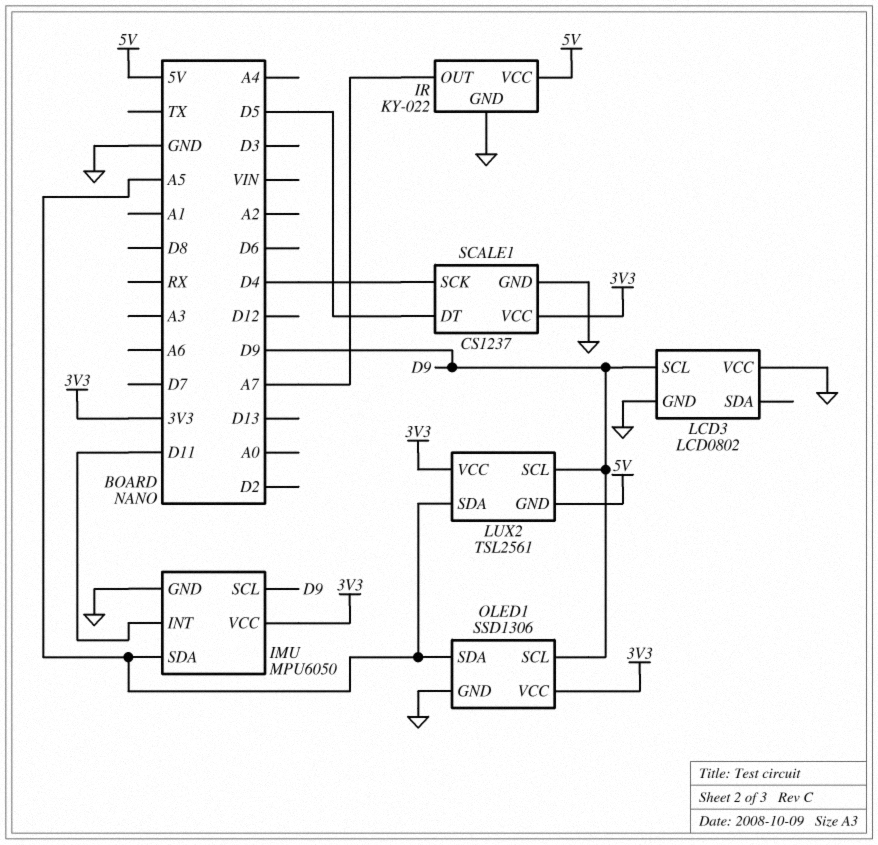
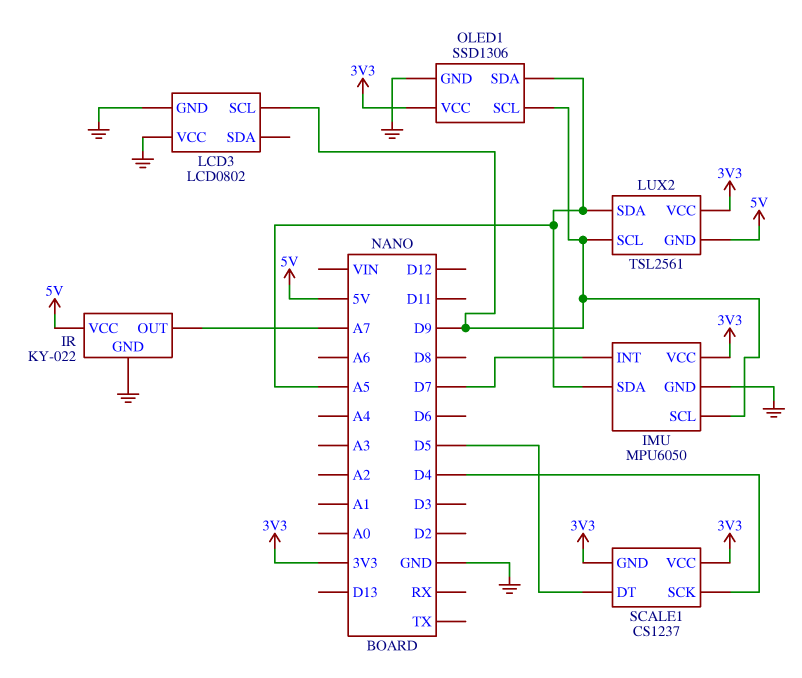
IMU pin INT: D11 -> D7
SCALE1 pin GND: GND -> 3V3

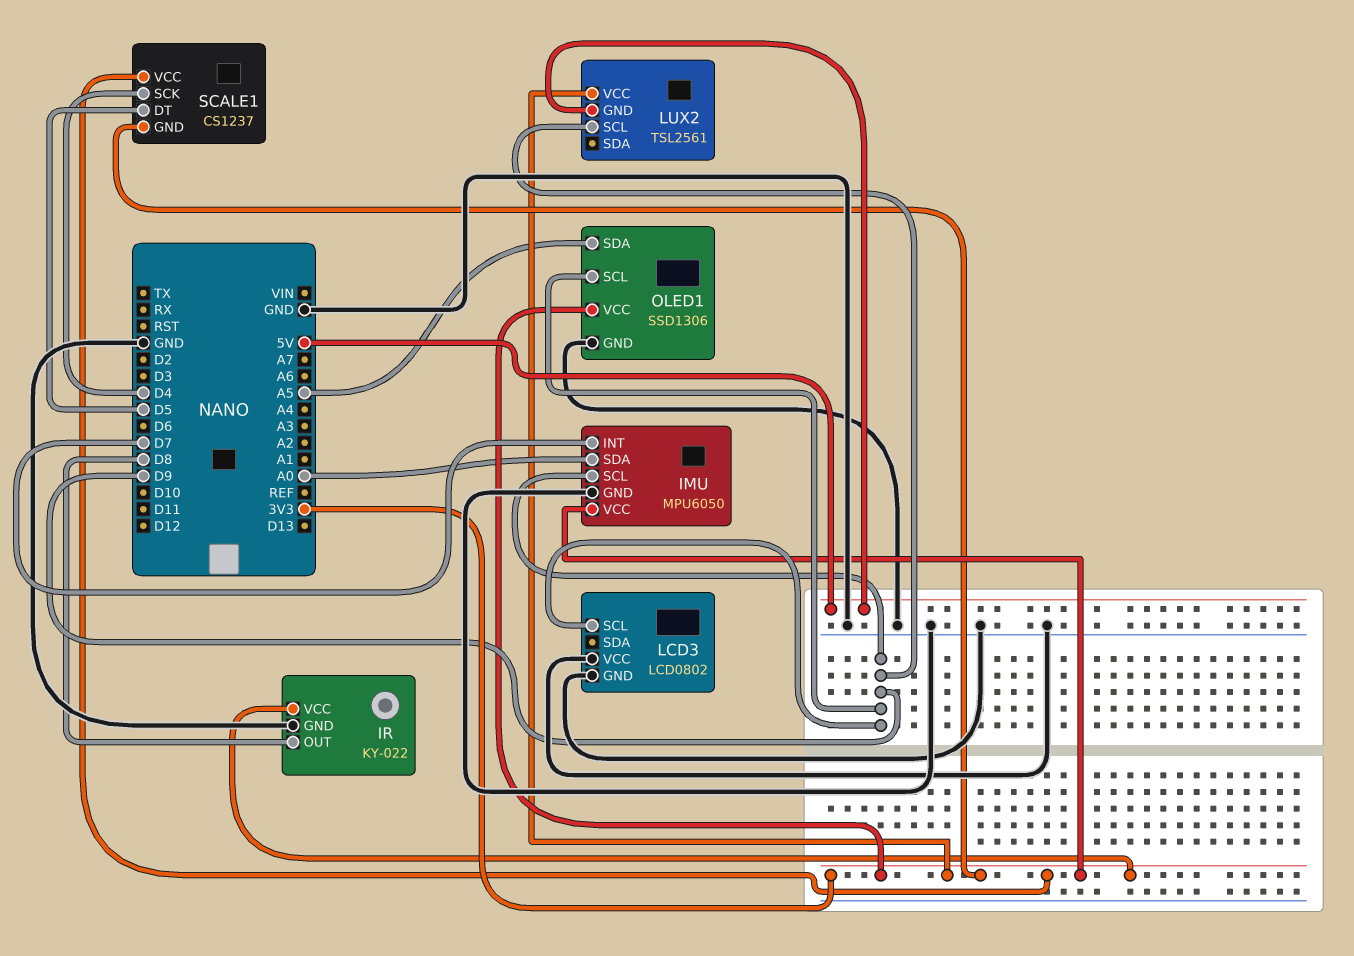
IMU pin SDA: A5 -> A0
IR pin OUT: A7 -> D8
IR pin VCC: 5V -> 3V3
LUX2 pin SDA: A5 -> none

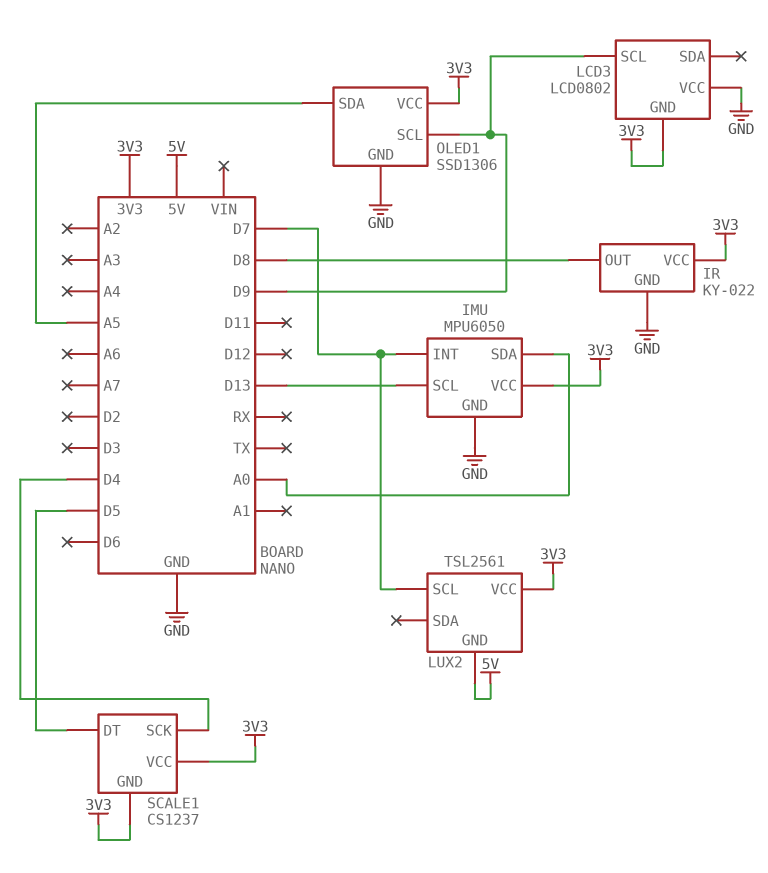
IMU pin SCL: D9 -> D13
LCD3 pin GND: GND -> 3V3
LUX2 pin SCL: D9 -> D7

